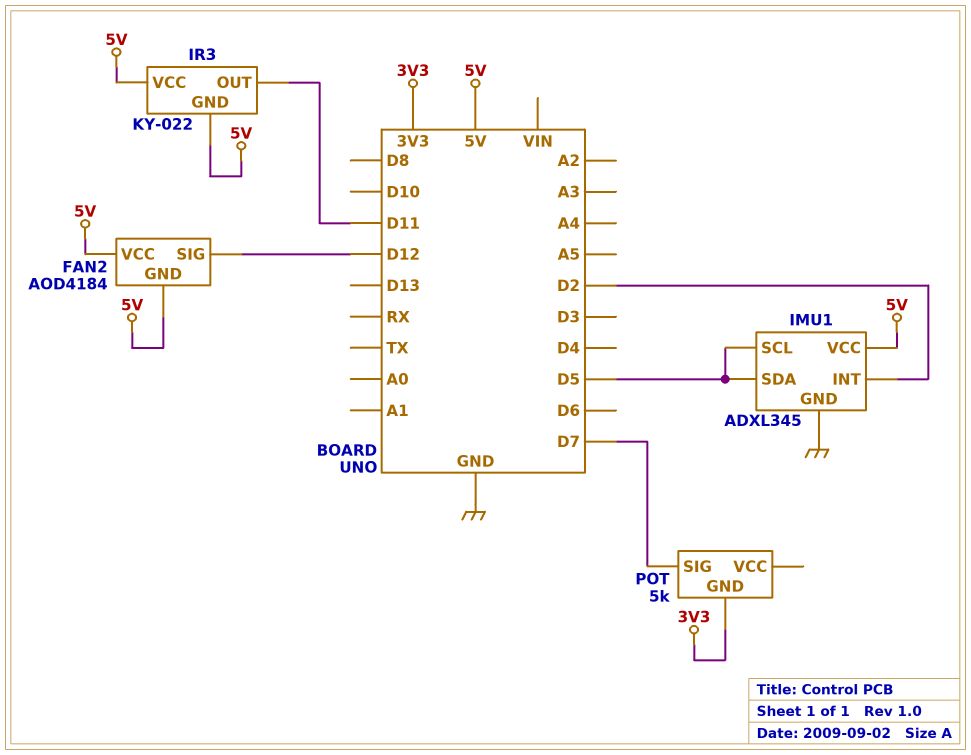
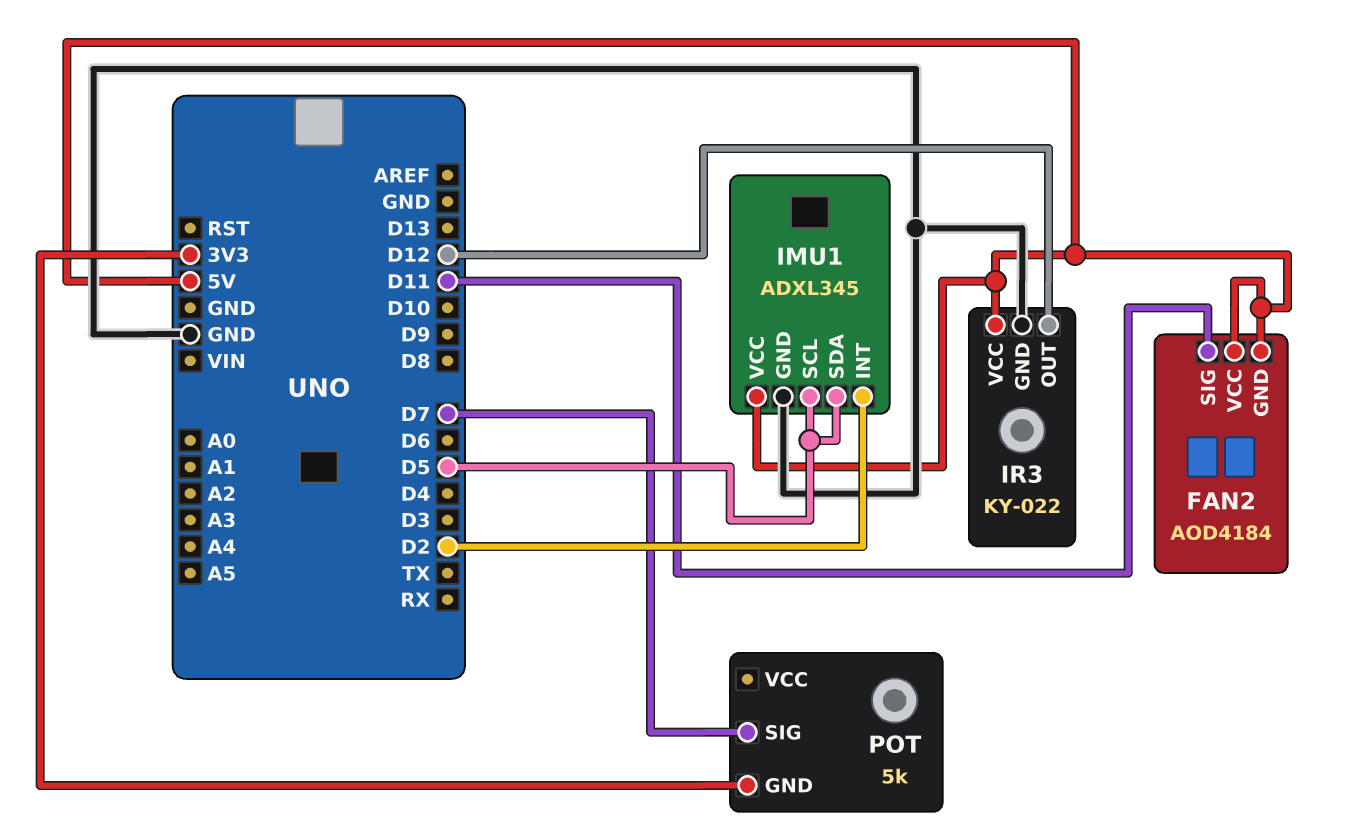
FAN2 pin SIG: D12 -> D11
IR3 pin GND: 5V -> GND
IR3 pin OUT: D11 -> D12

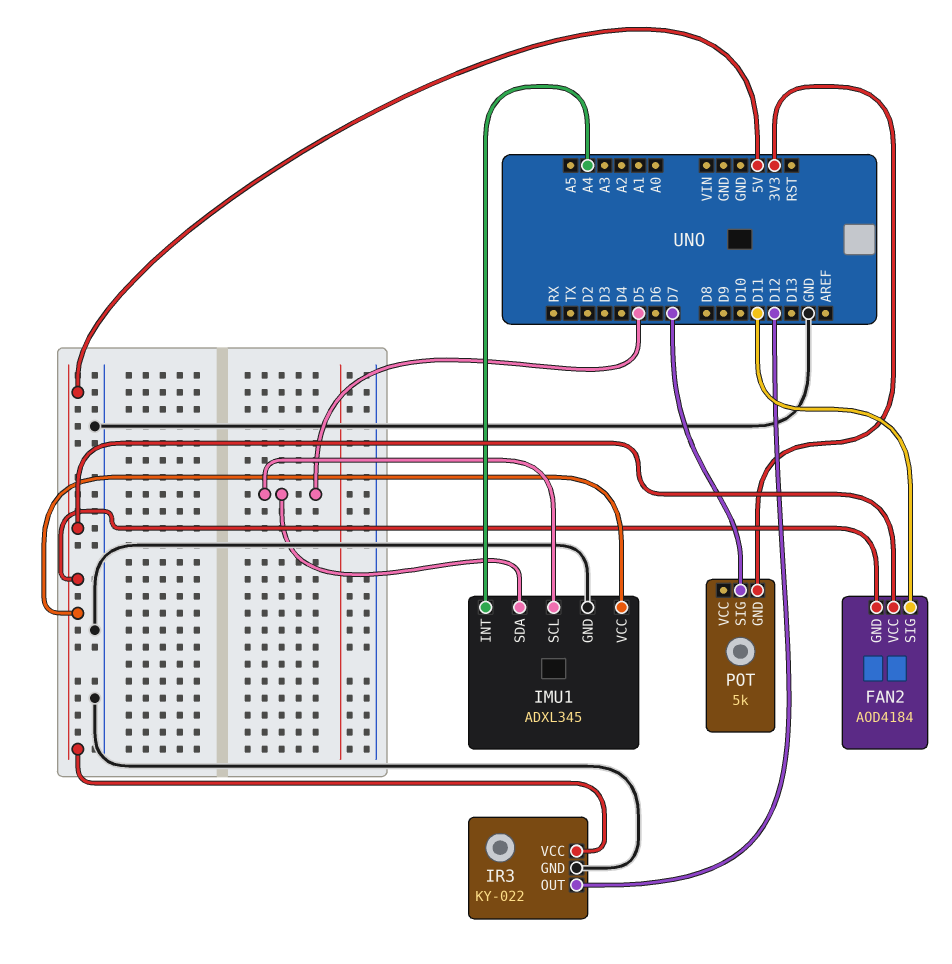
IMU1 pin INT: D2 -> A4

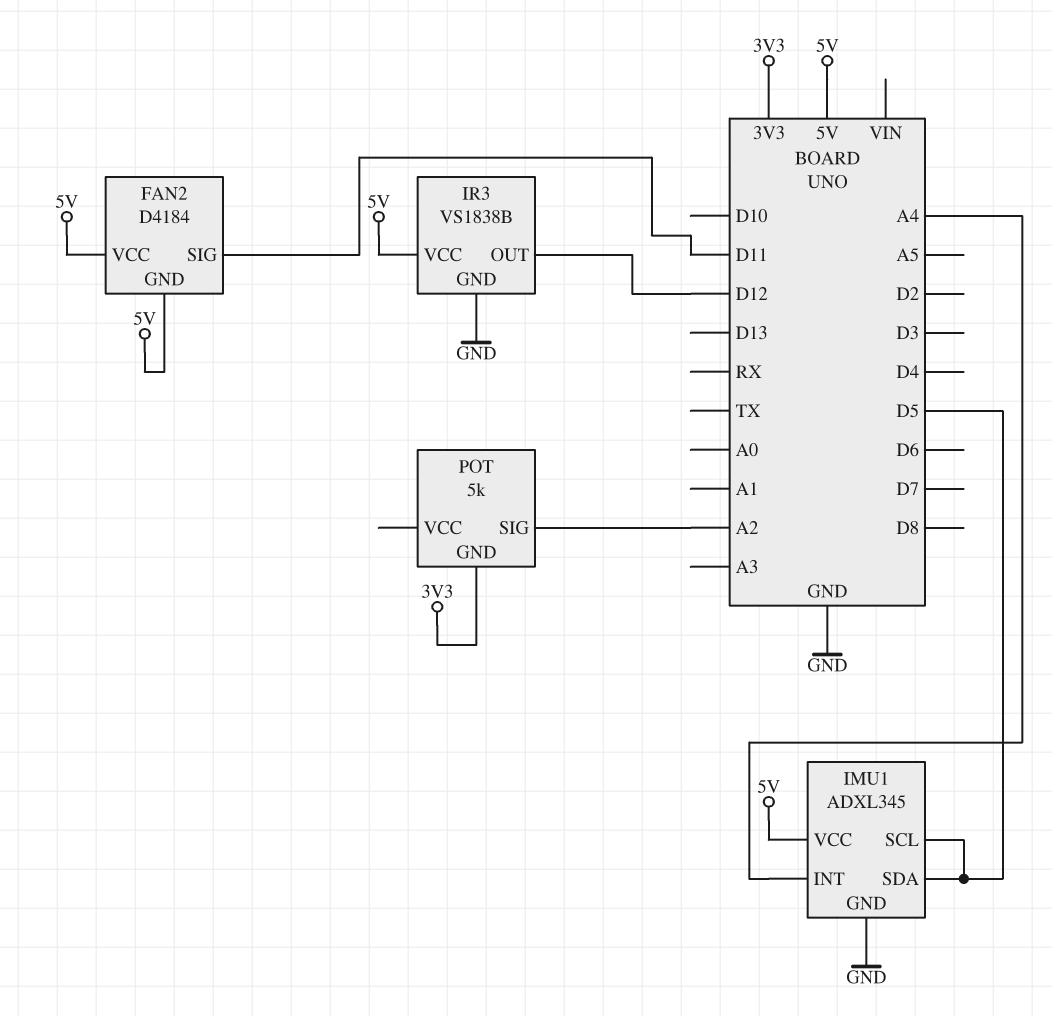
FAN2: AOD4184 -> D4184
IR3: KY-022 -> VS1838B
POT pin SIG: D7 -> A2

